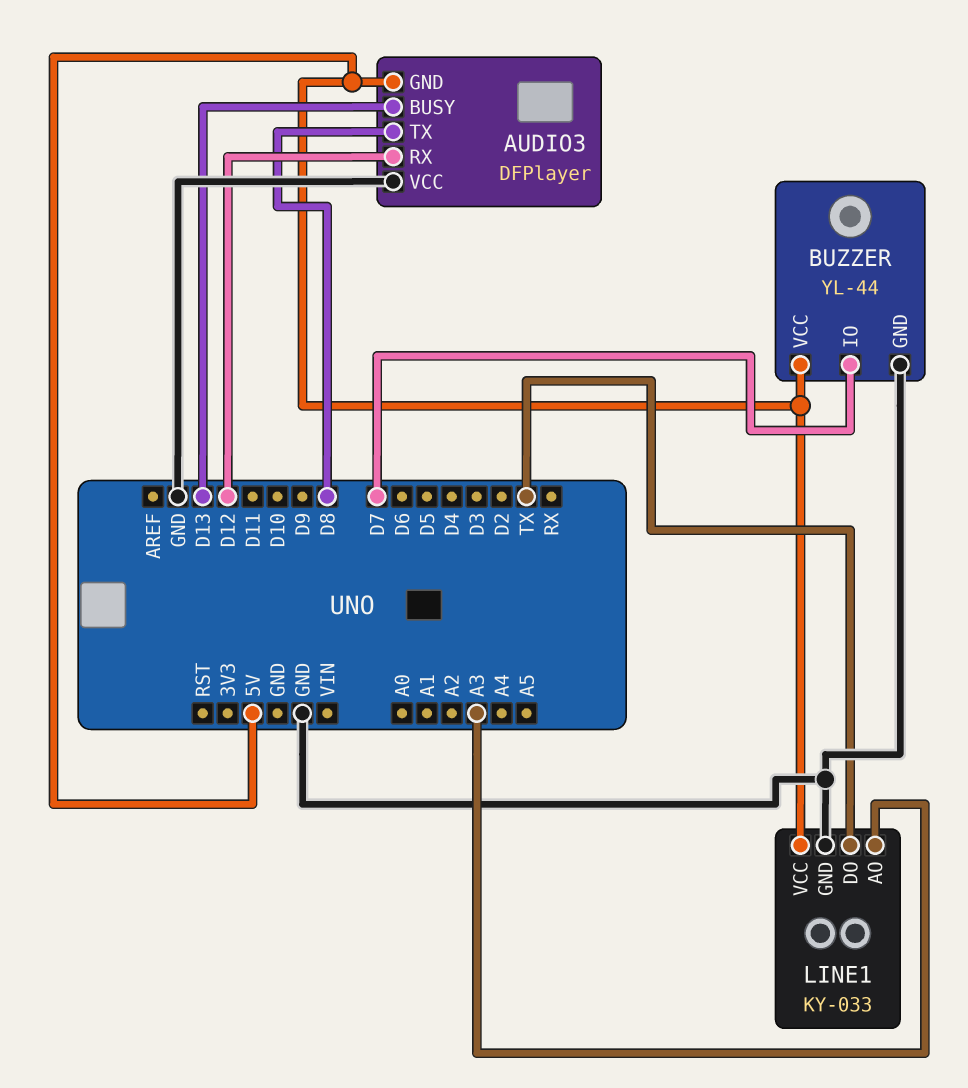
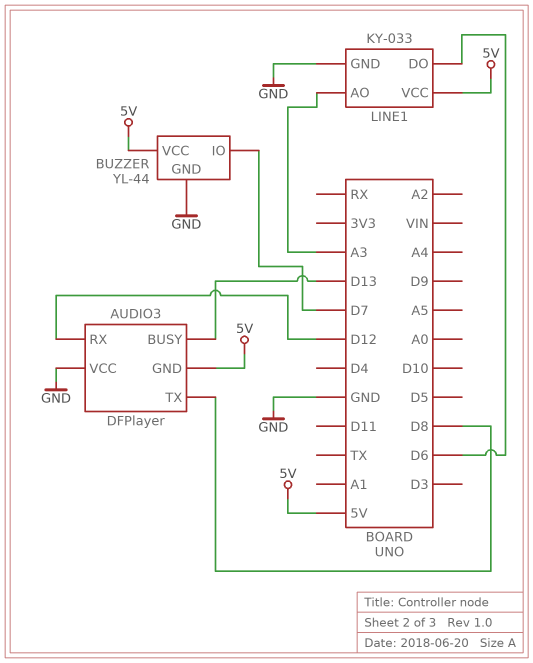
LINE1 pin DO: TX -> D6

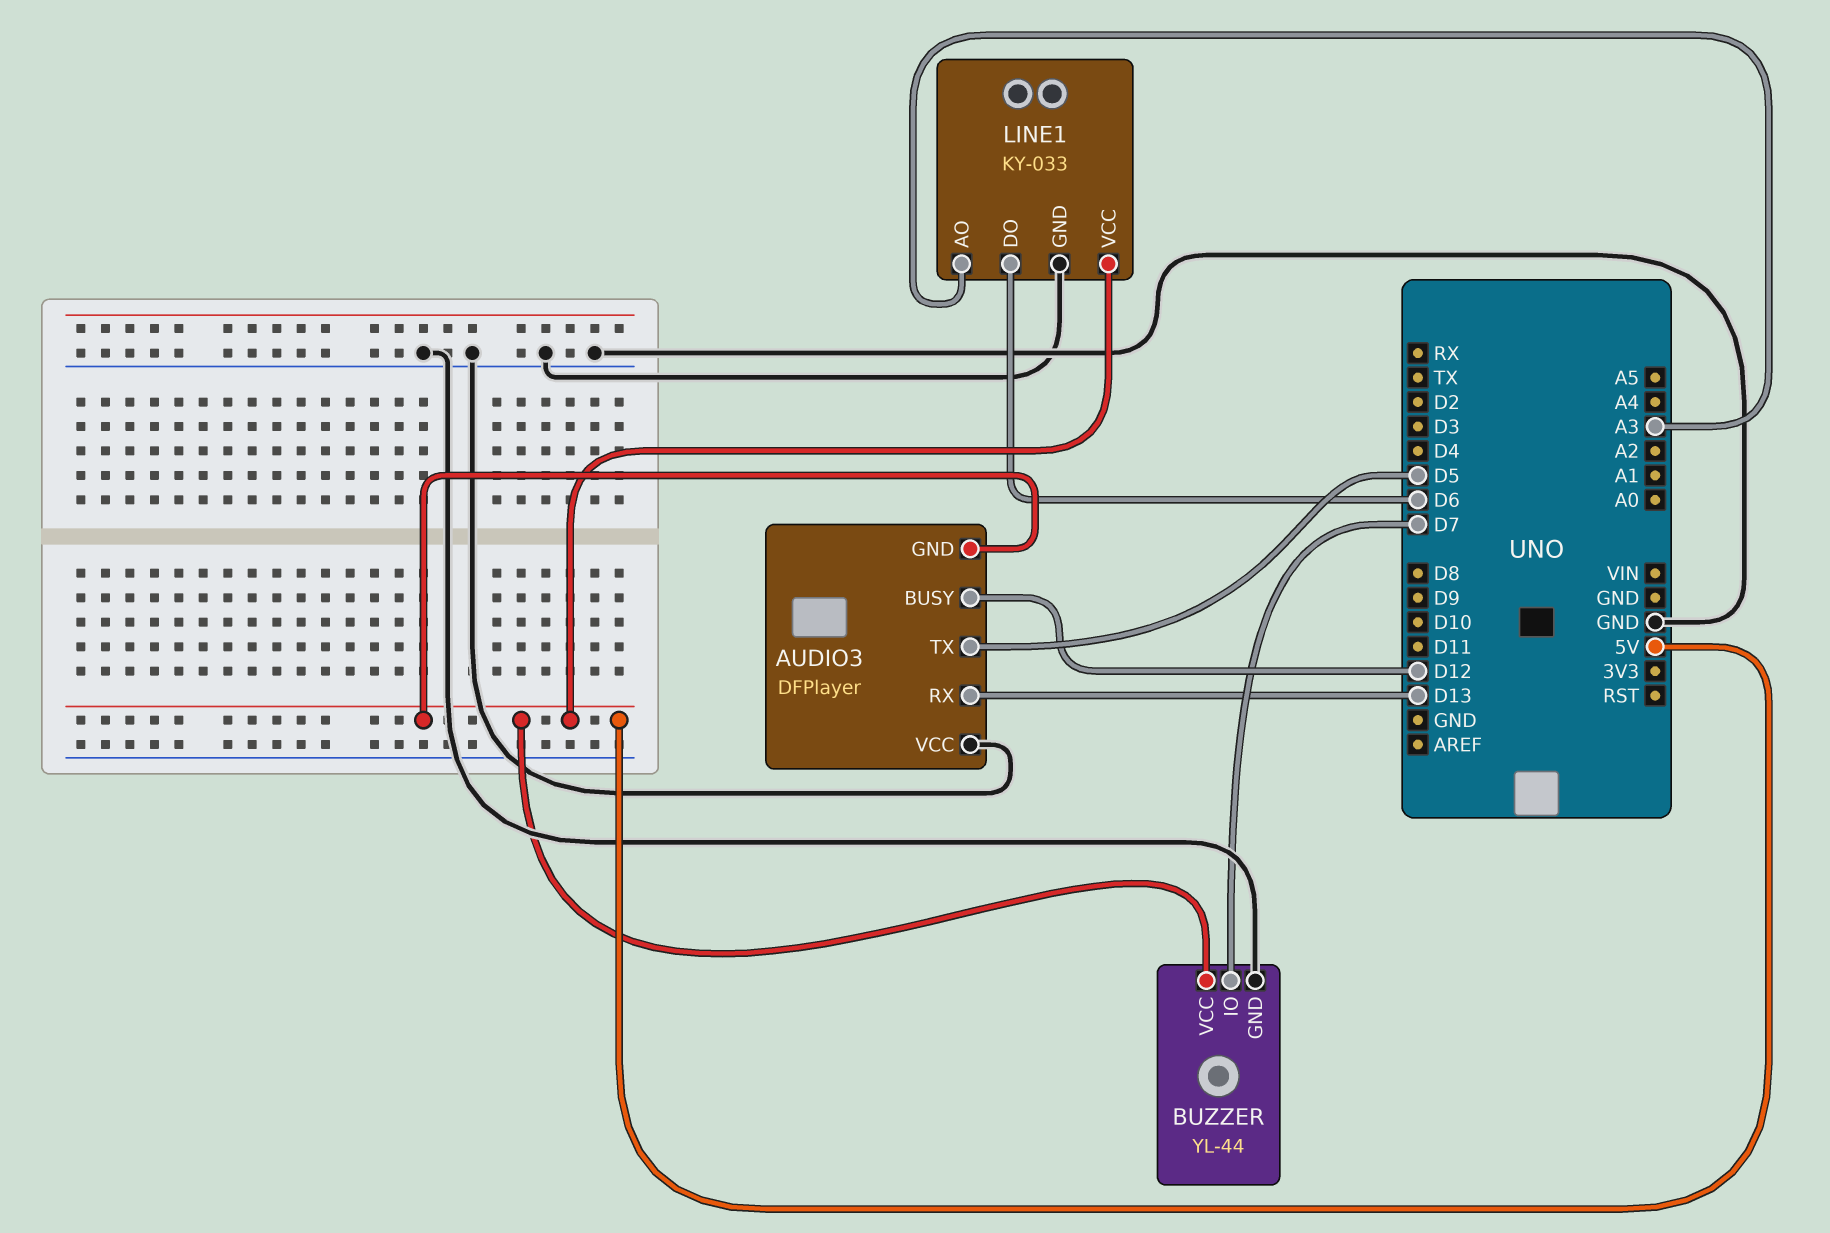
AUDIO3 pin BUSY: D13 -> D12
AUDIO3 pin RX: D12 -> D13
AUDIO3 pin TX: D8 -> D5

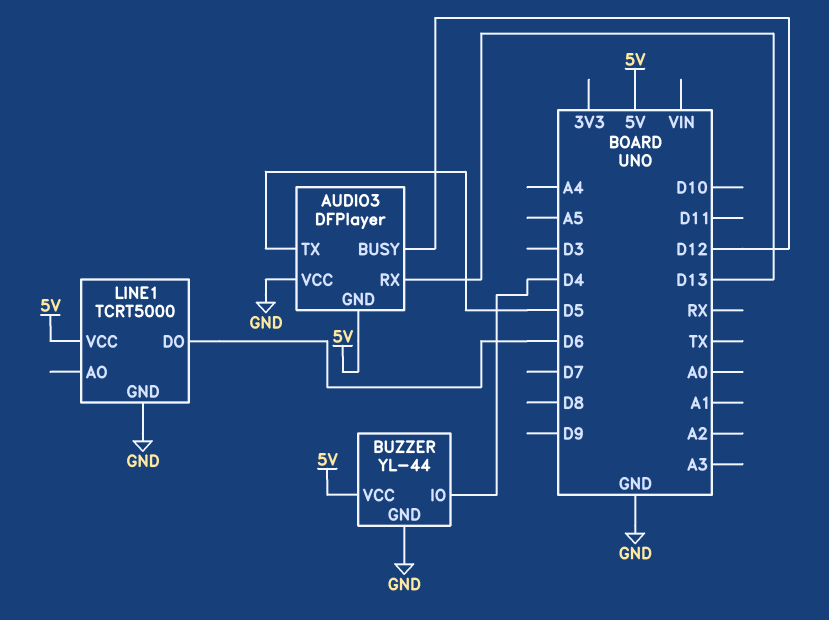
BUZZER pin IO: D7 -> D4
LINE1: KY-033 -> TCRT5000
LINE1 pin AO: A3 -> none

